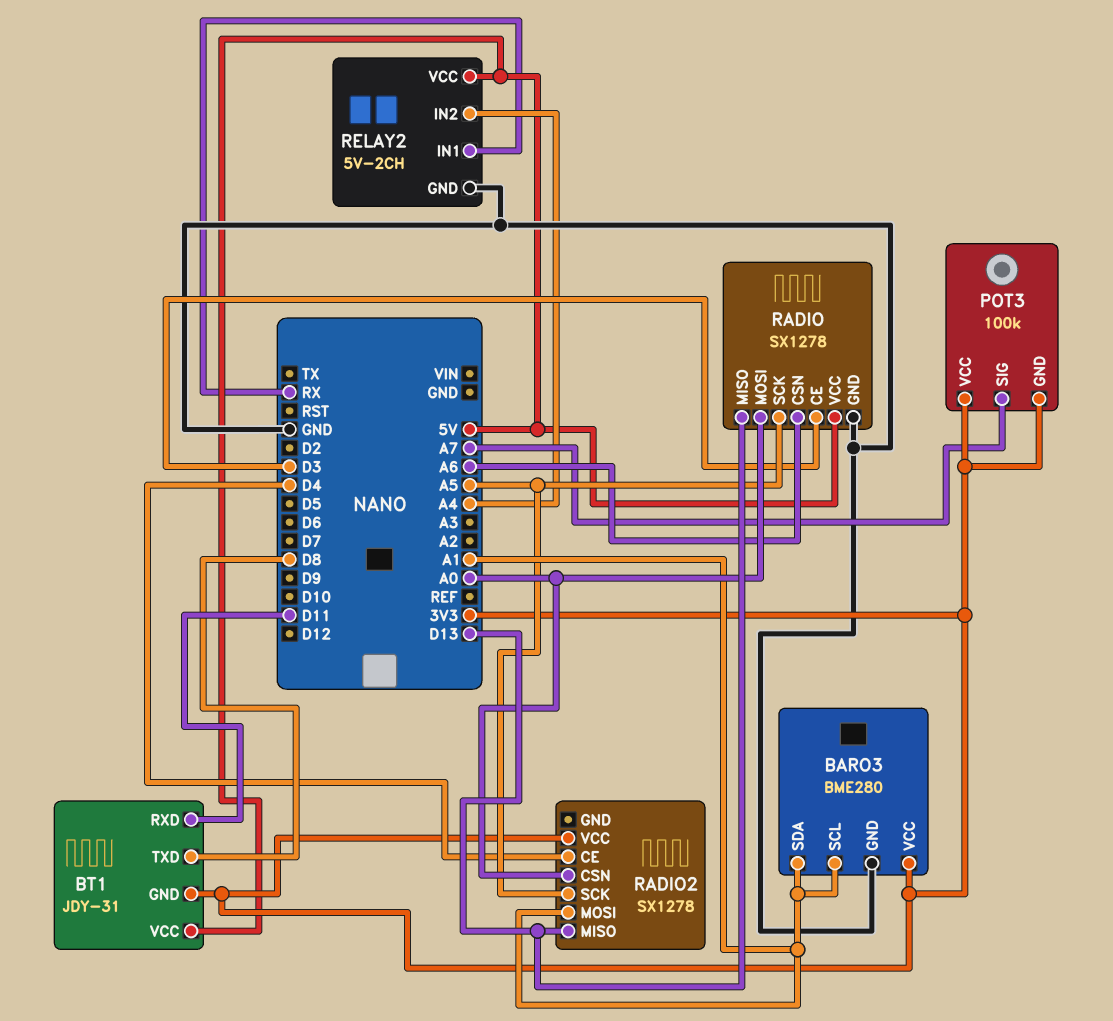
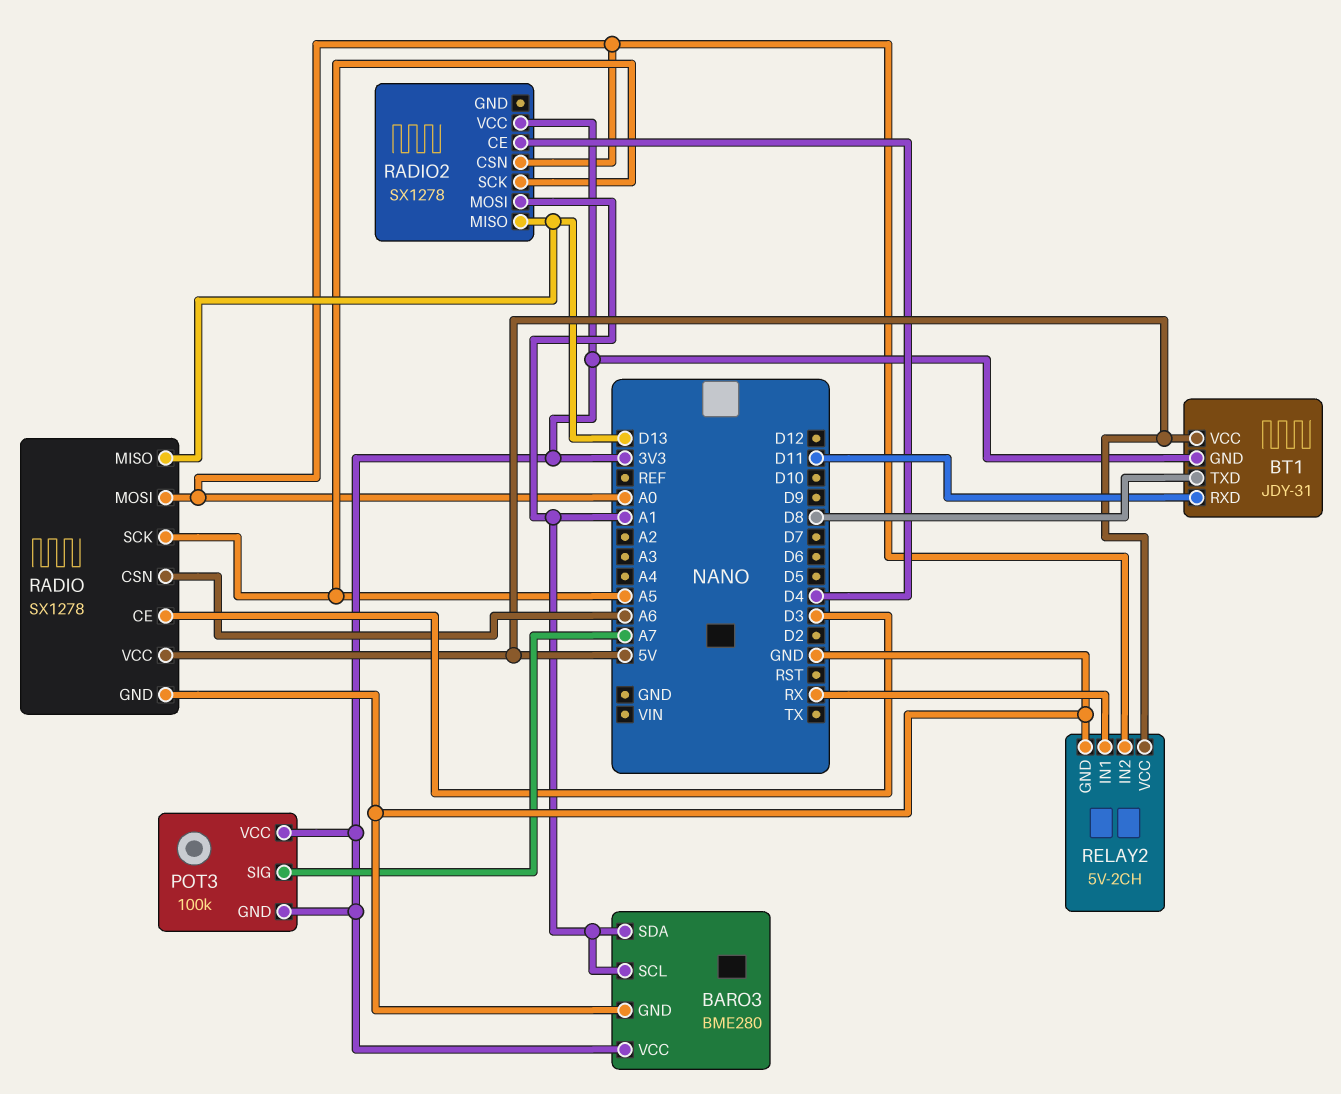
RELAY2 pin IN2: A4 -> A0

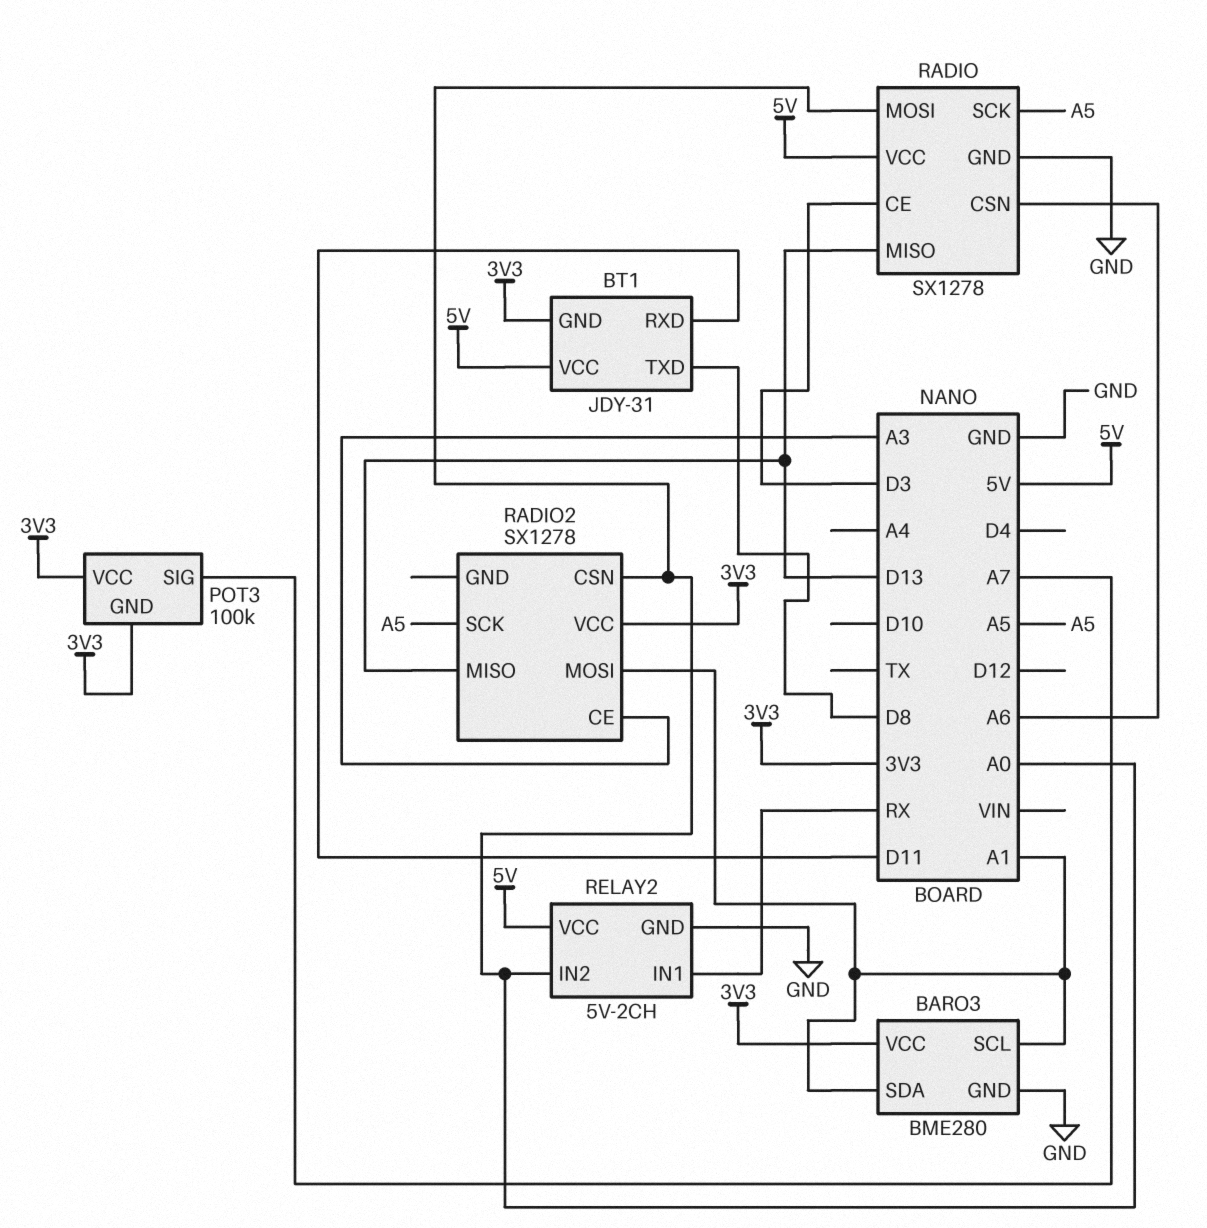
RADIO2 pin CE: D4 -> A3

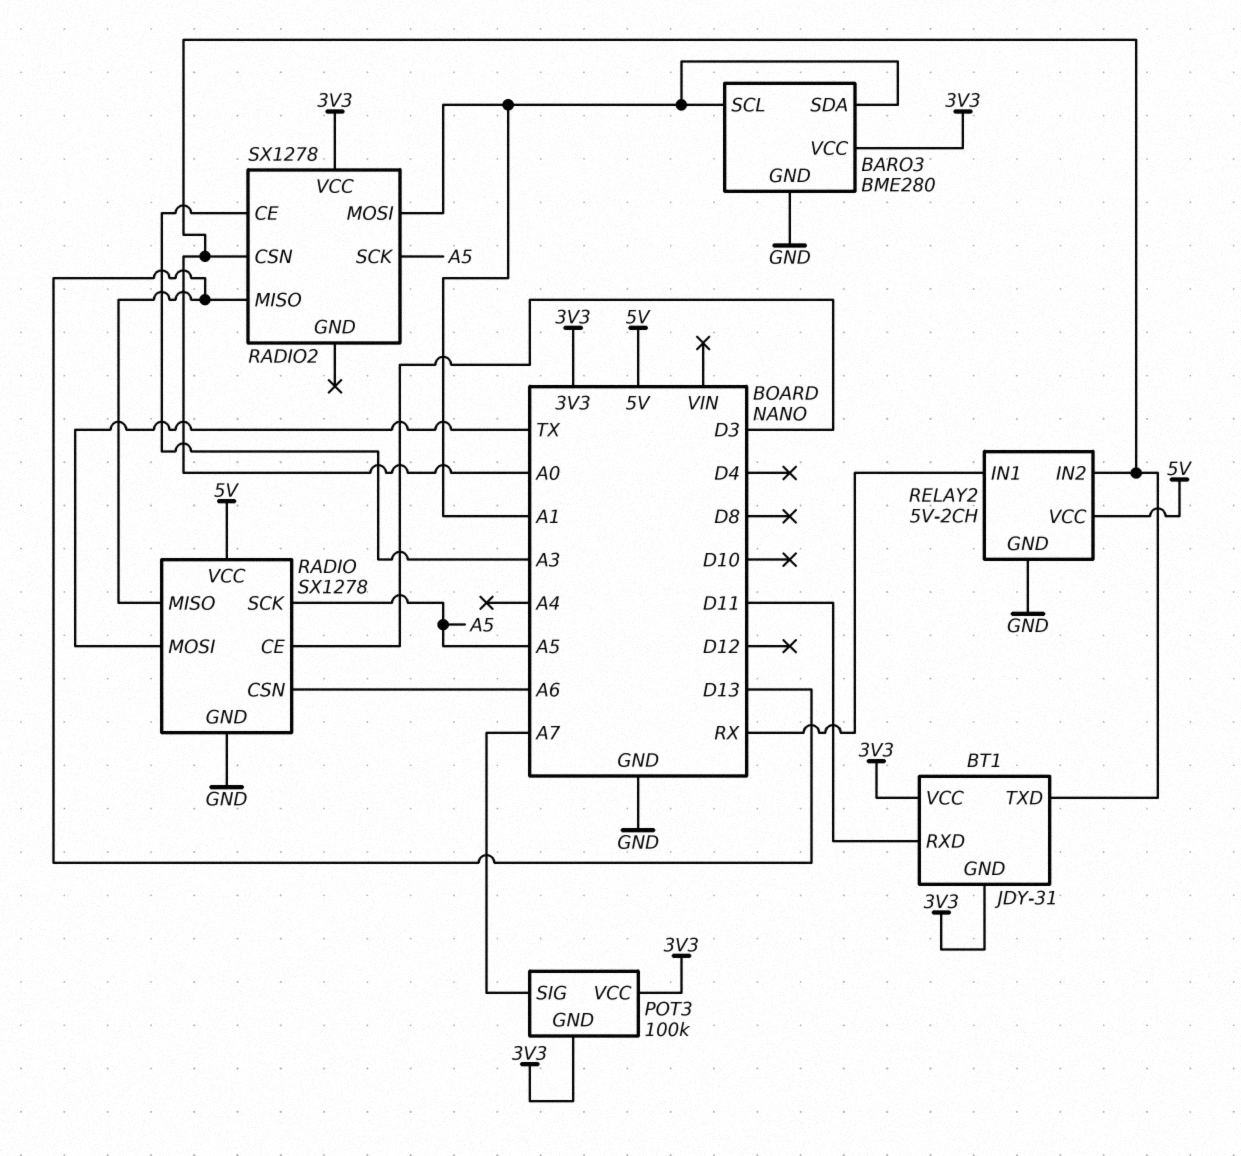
BT1 pin TXD: D8 -> A0
BT1 pin VCC: 5V -> 3V3
RADIO pin MOSI: A0 -> TX

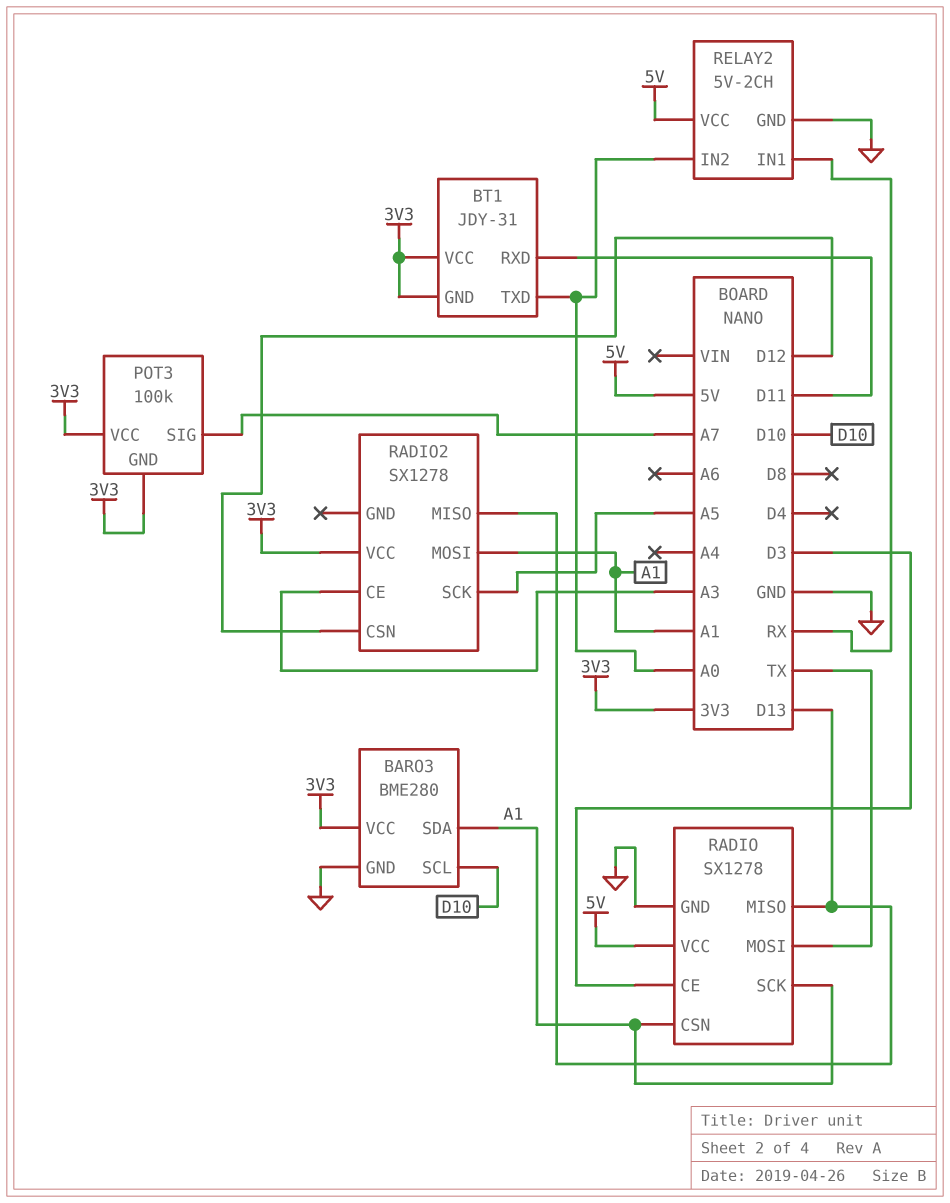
BARO3 pin SCL: A1 -> D10
RADIO pin CSN: A6 -> A1
RADIO pin SCK: A5 -> A1
RADIO2 pin CSN: A0 -> D12

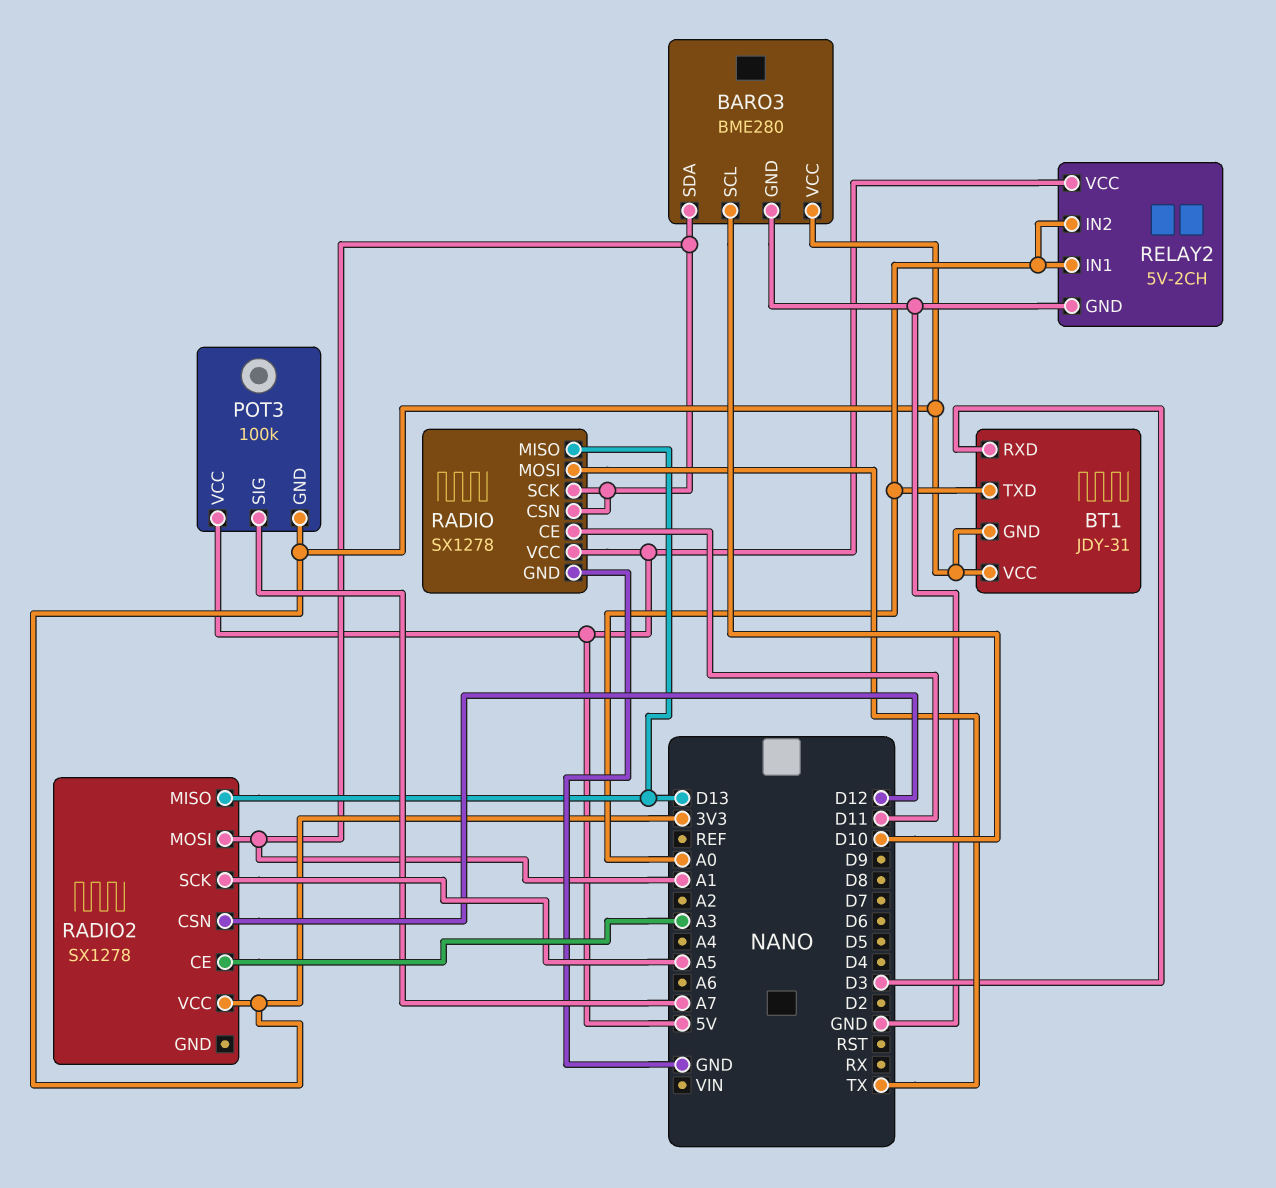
BT1 pin RXD: D11 -> D3
POT3 pin VCC: 3V3 -> 5V
RADIO pin CE: D3 -> D11
RELAY2 pin IN1: RX -> A0

